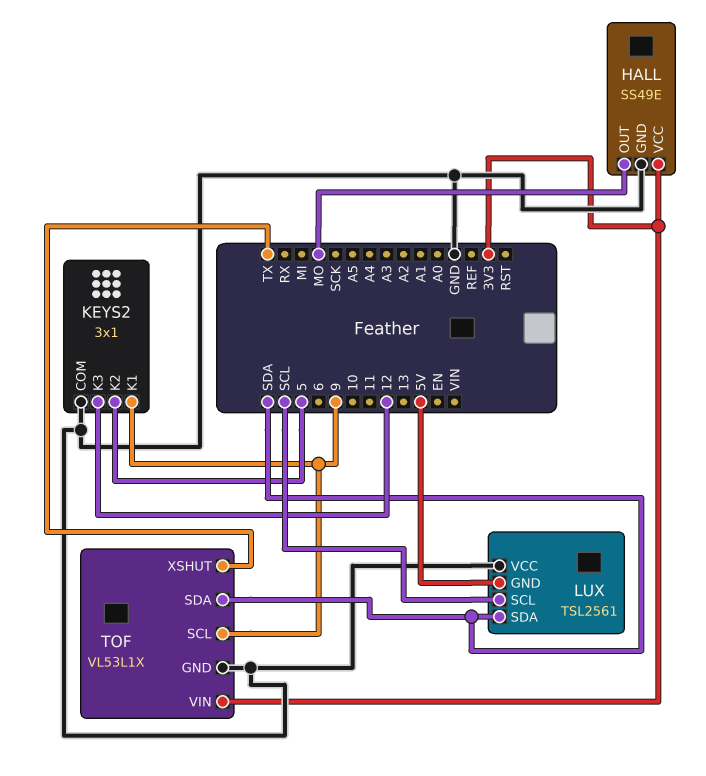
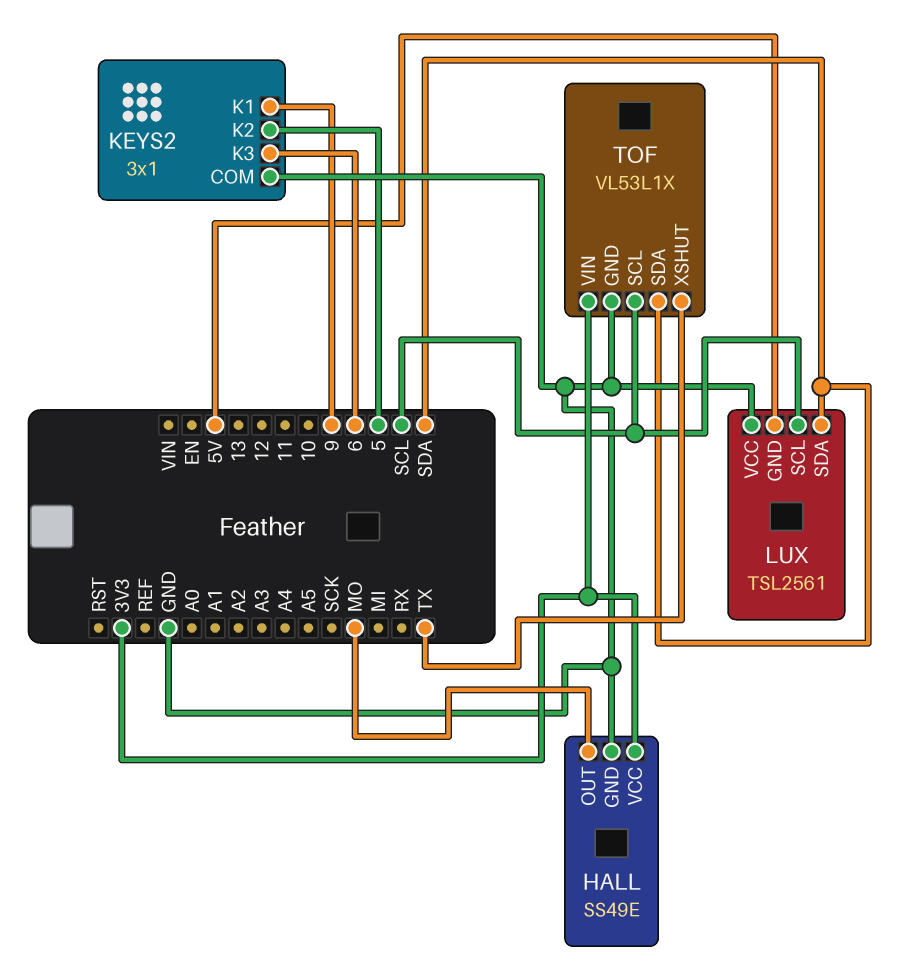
KEYS2 pin K3: 12 -> 6
TOF pin SCL: 9 -> SCL

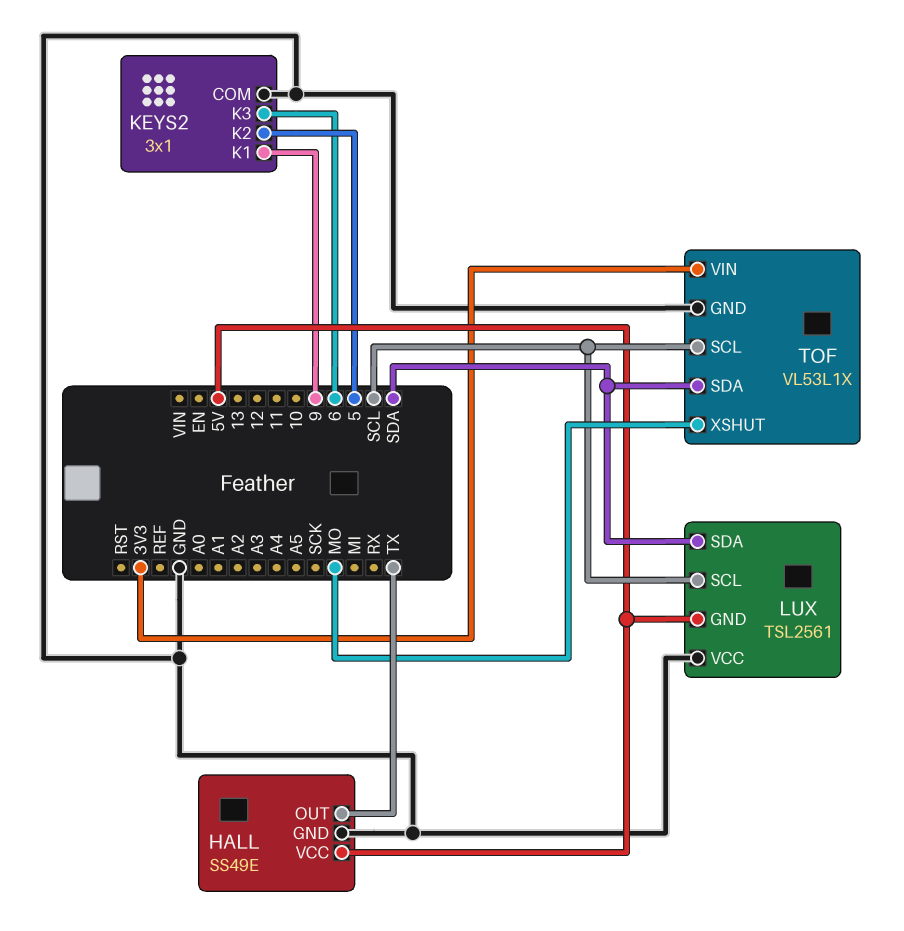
HALL pin OUT: MO -> TX
HALL pin VCC: 3V3 -> 5V
TOF pin XSHUT: TX -> MO

